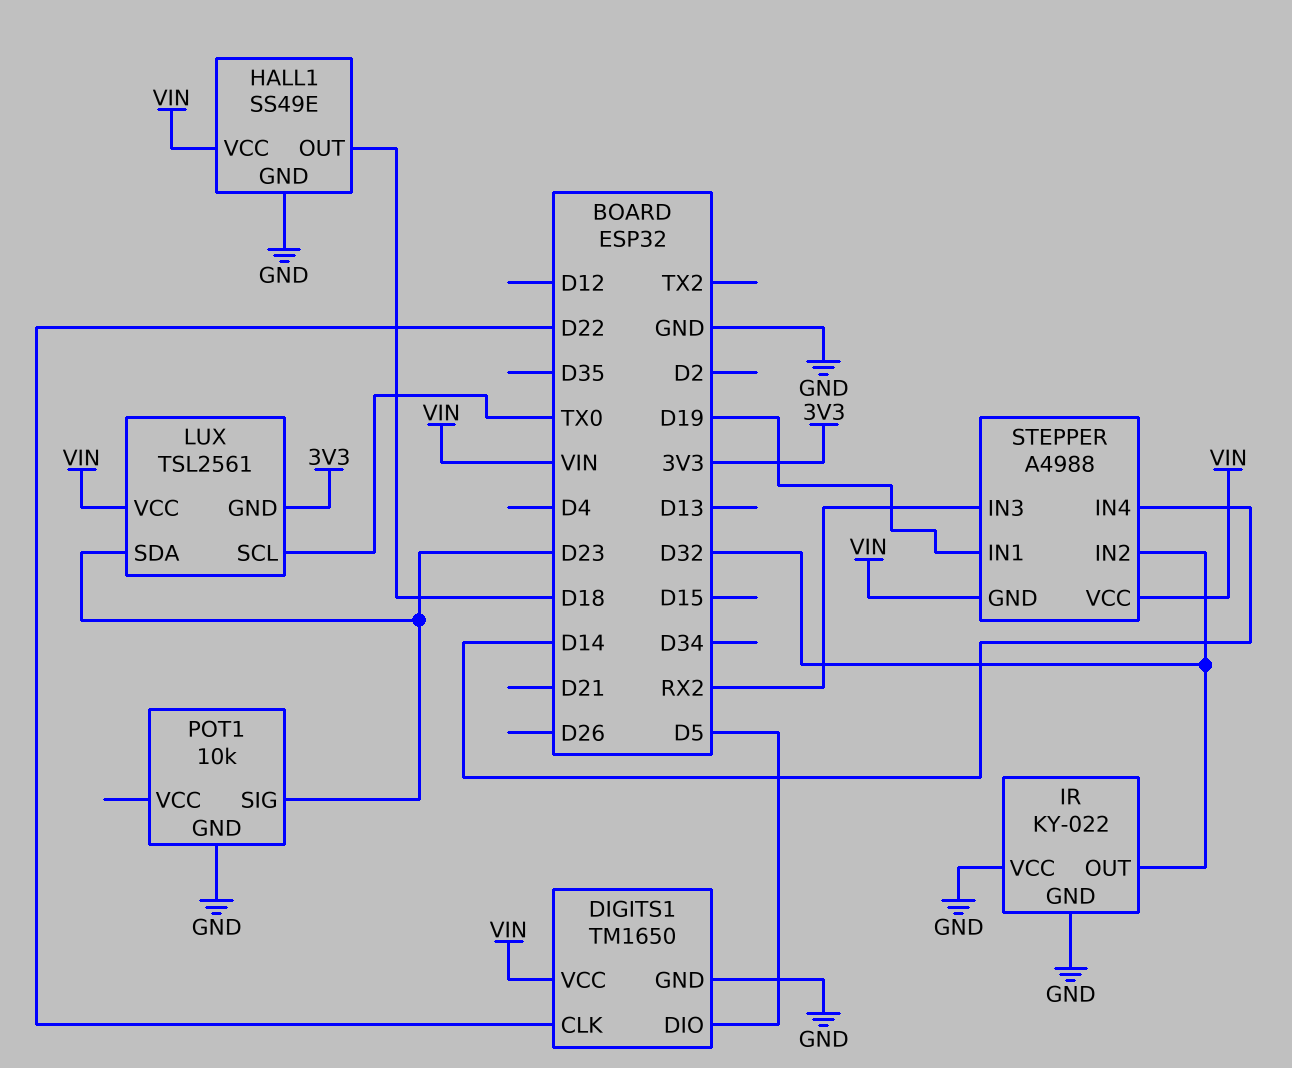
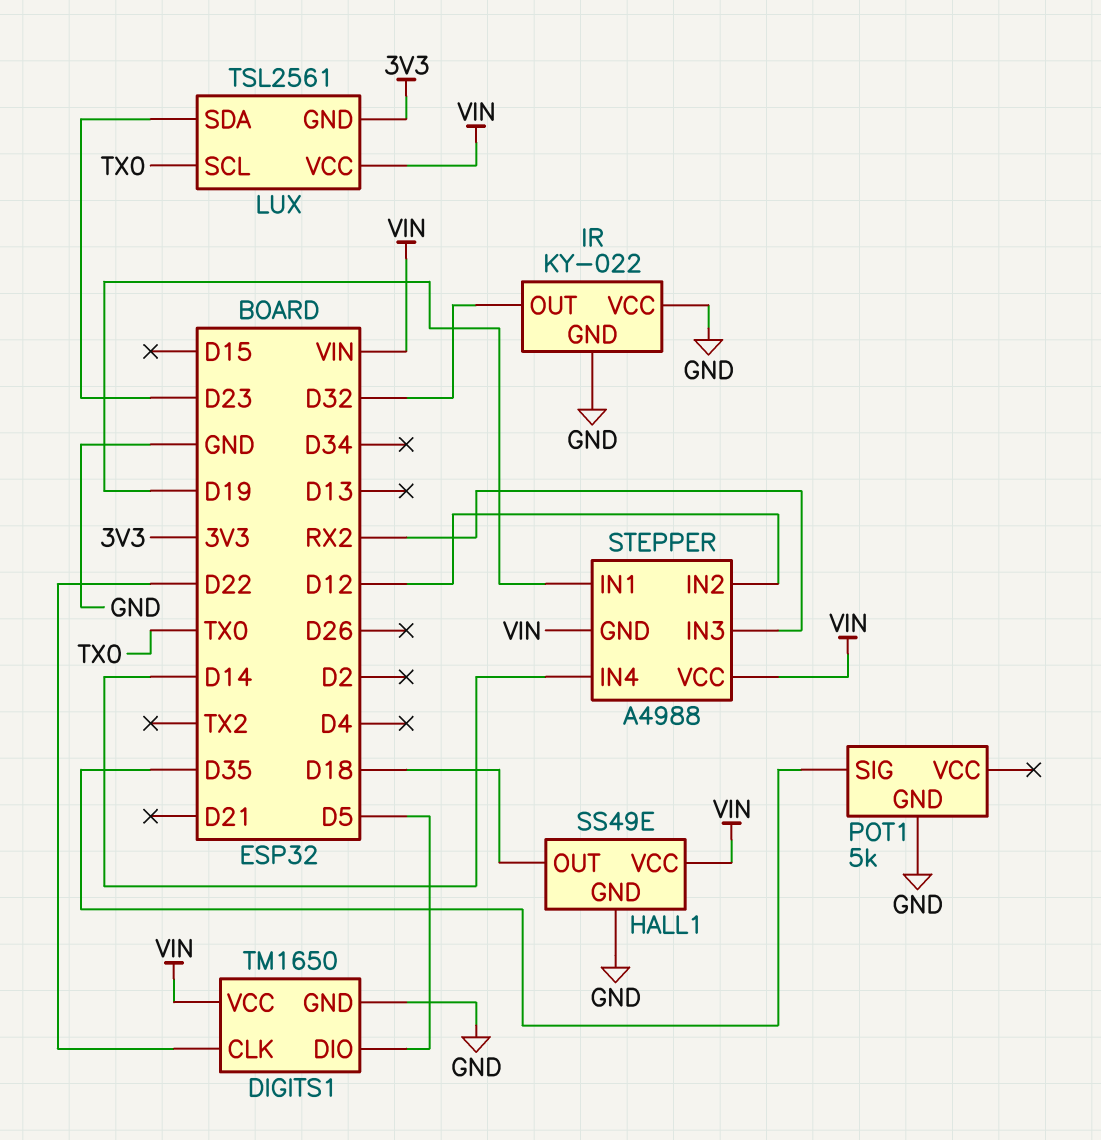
POT1: 10k -> 5k
POT1 pin SIG: D23 -> D35
STEPPER pin IN2: D32 -> D12

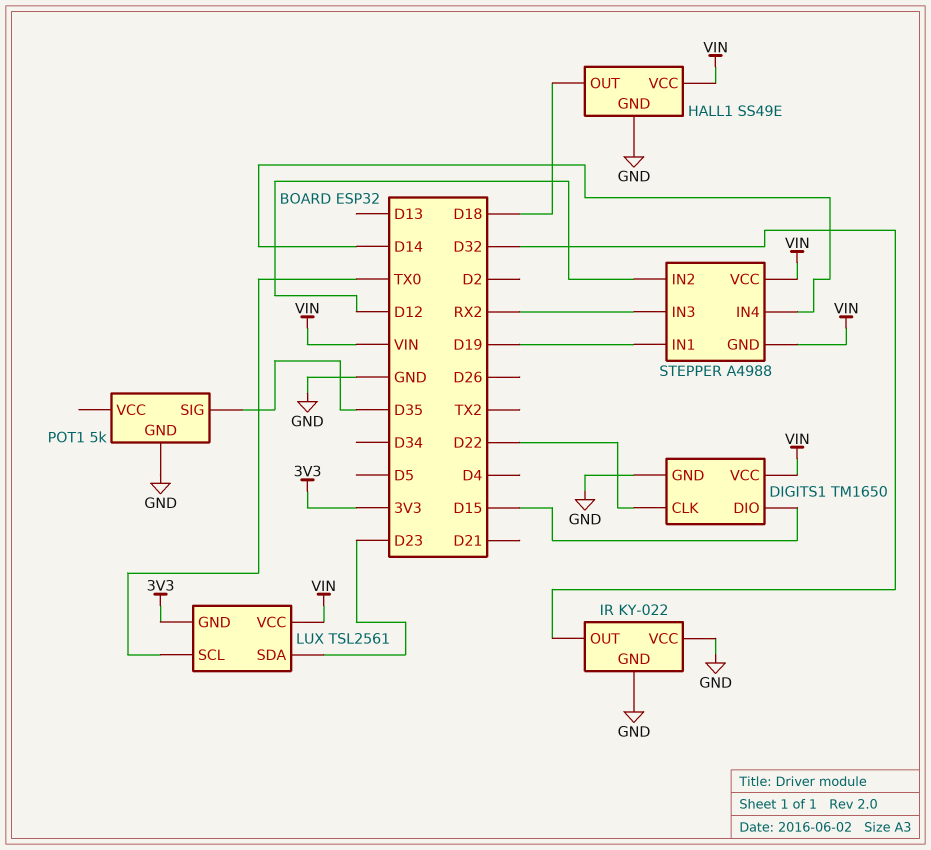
DIGITS1 pin DIO: D5 -> D15

